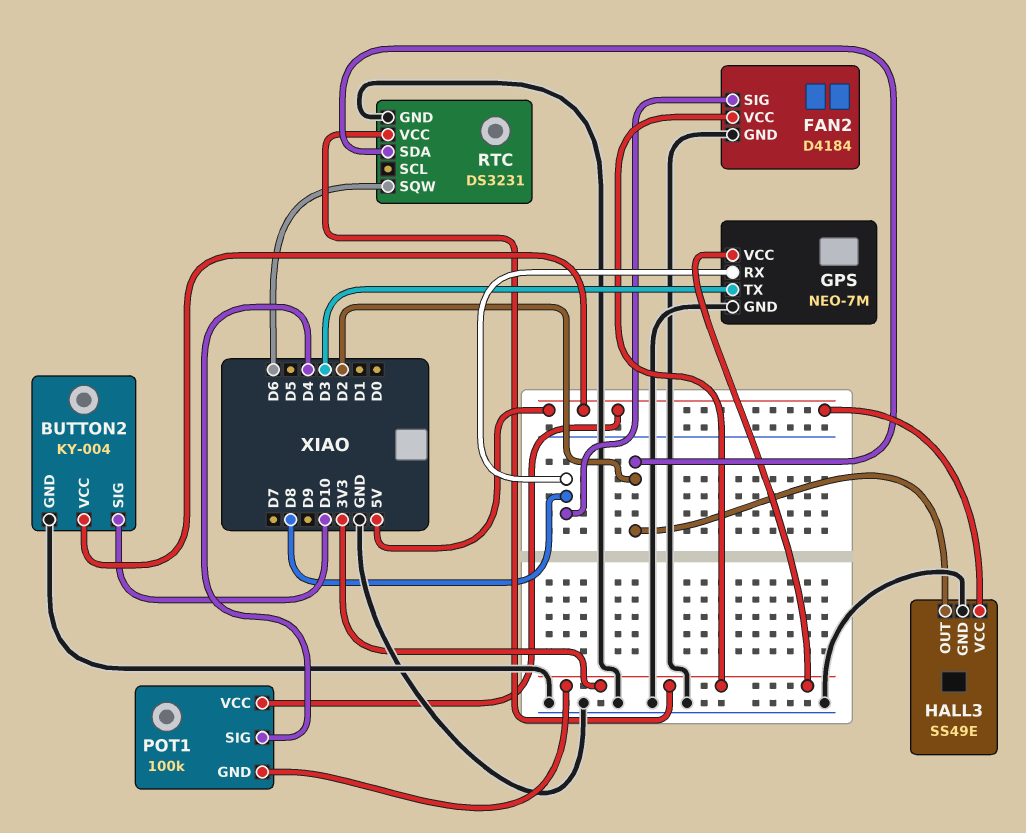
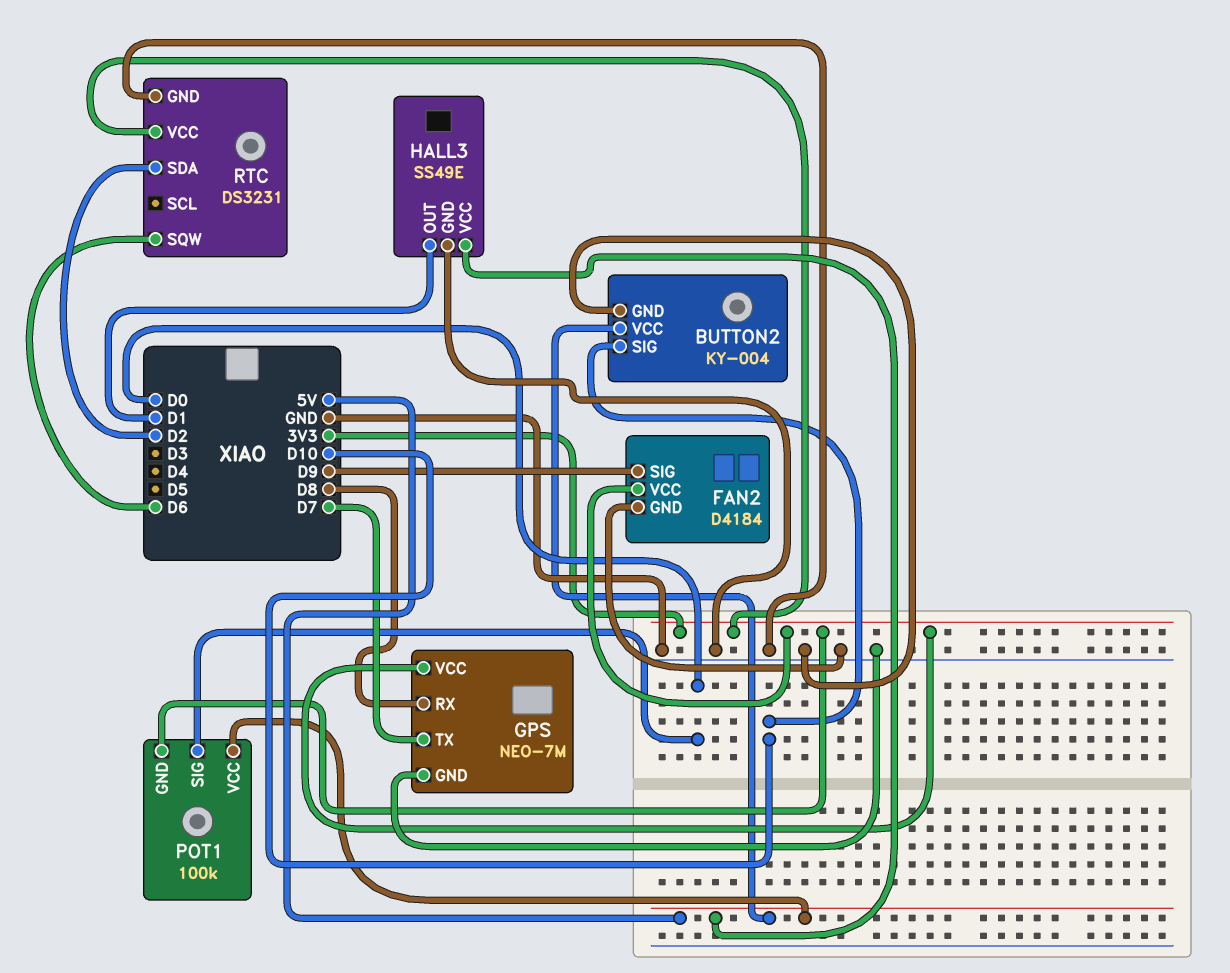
FAN2 pin SIG: D8 -> D9
GPS pin TX: D3 -> D7
HALL3 pin OUT: D2 -> D1
POT1 pin SIG: D4 -> D0

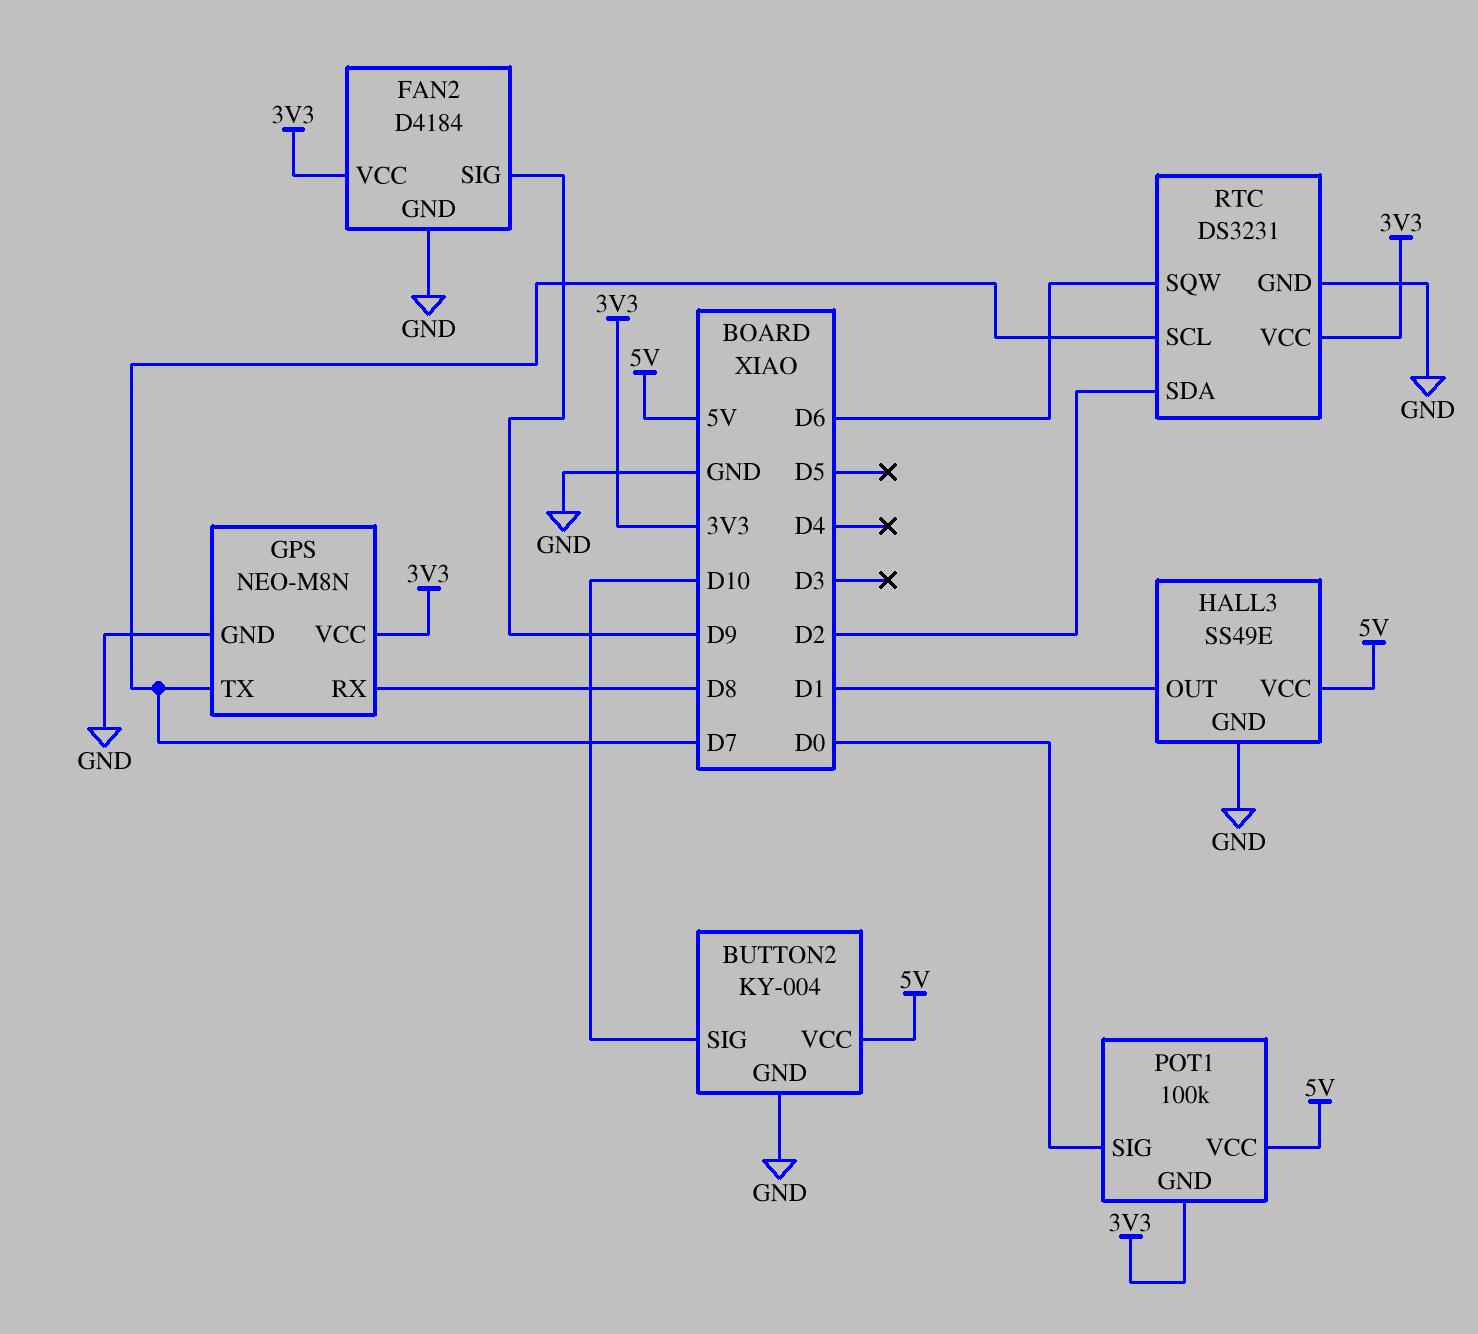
GPS: NEO-7M -> NEO-M8N
RTC pin SCL: none -> D7

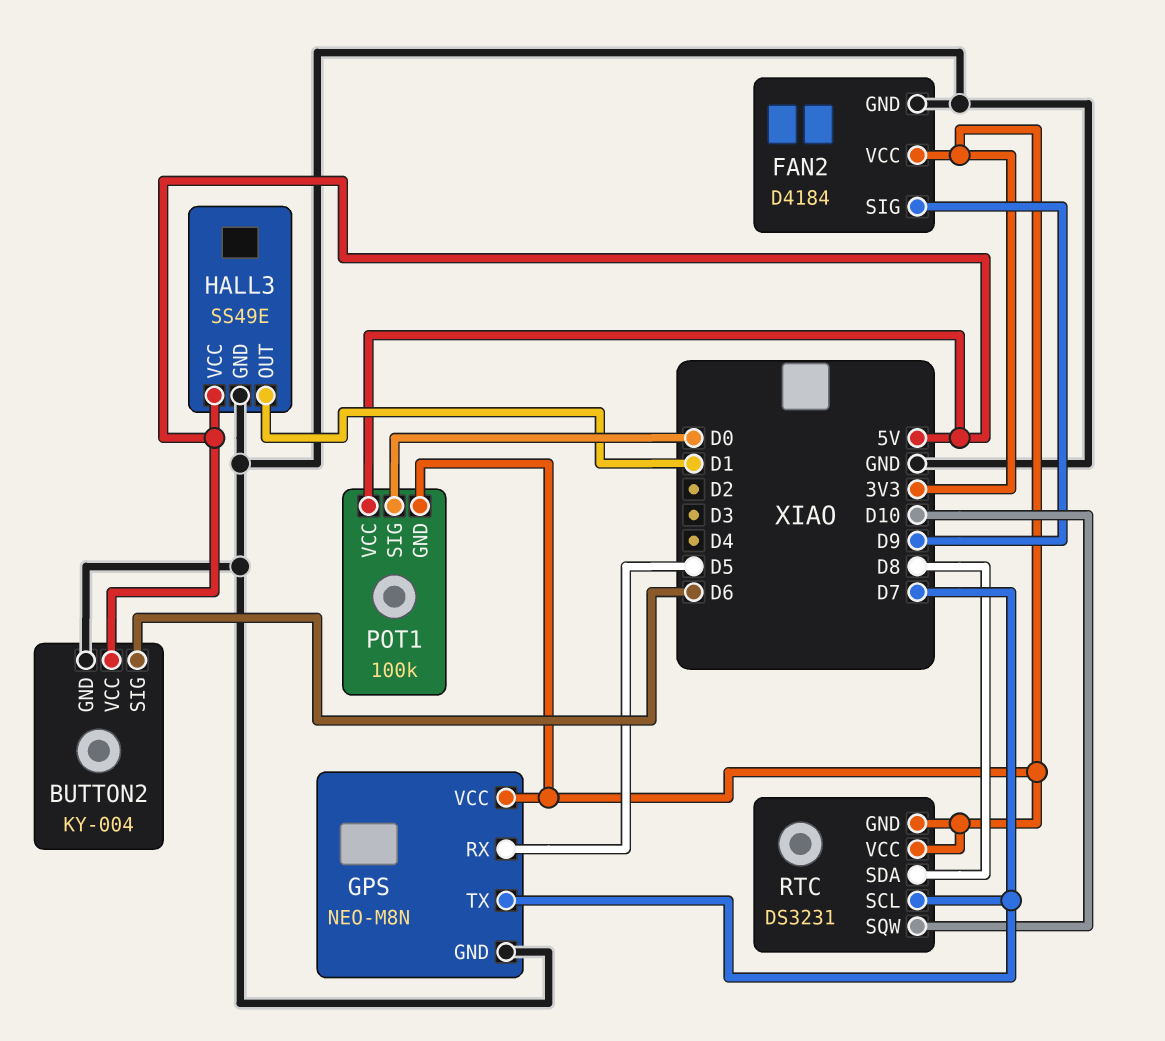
BUTTON2 pin SIG: D10 -> D6
GPS pin RX: D8 -> D5
RTC pin GND: GND -> 3V3
RTC pin SDA: D2 -> D8
RTC pin SQW: D6 -> D10

